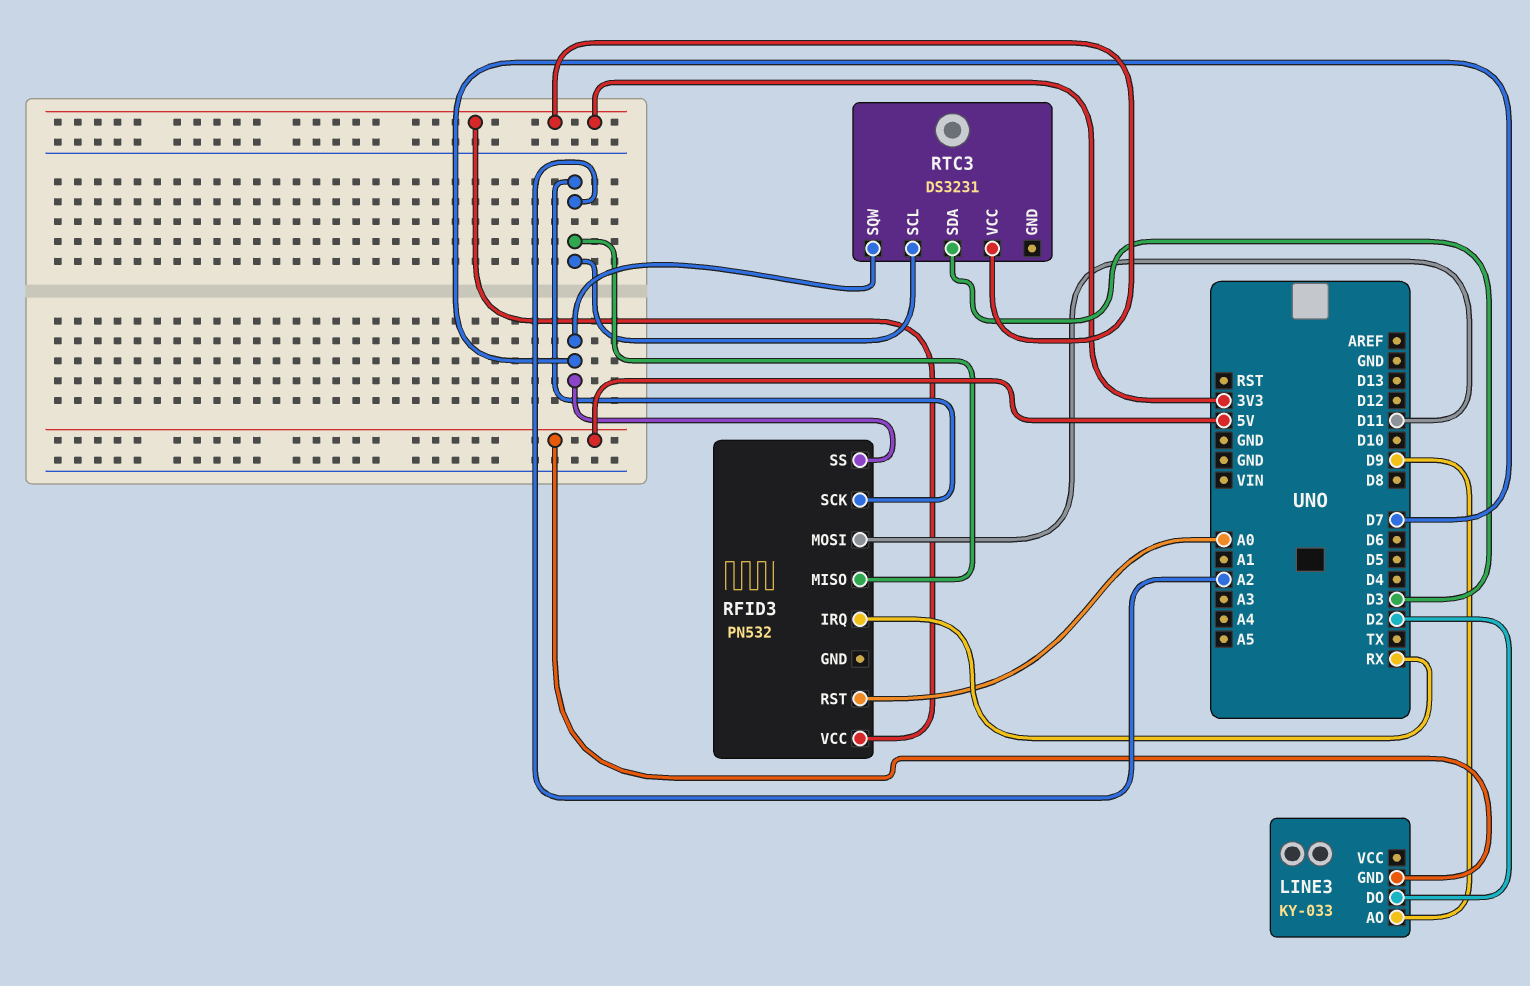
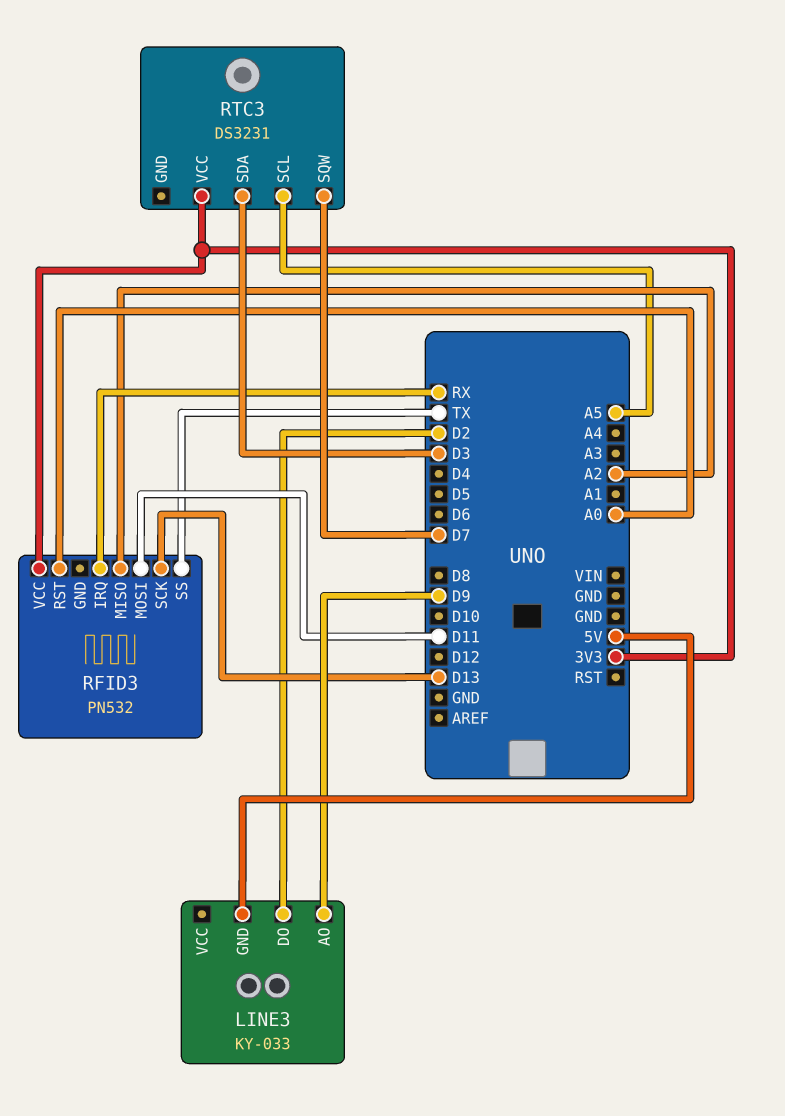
RFID3 pin SCK: A2 -> D13
RFID3 pin SS: D7 -> TX
RTC3 pin SCL: A2 -> A5

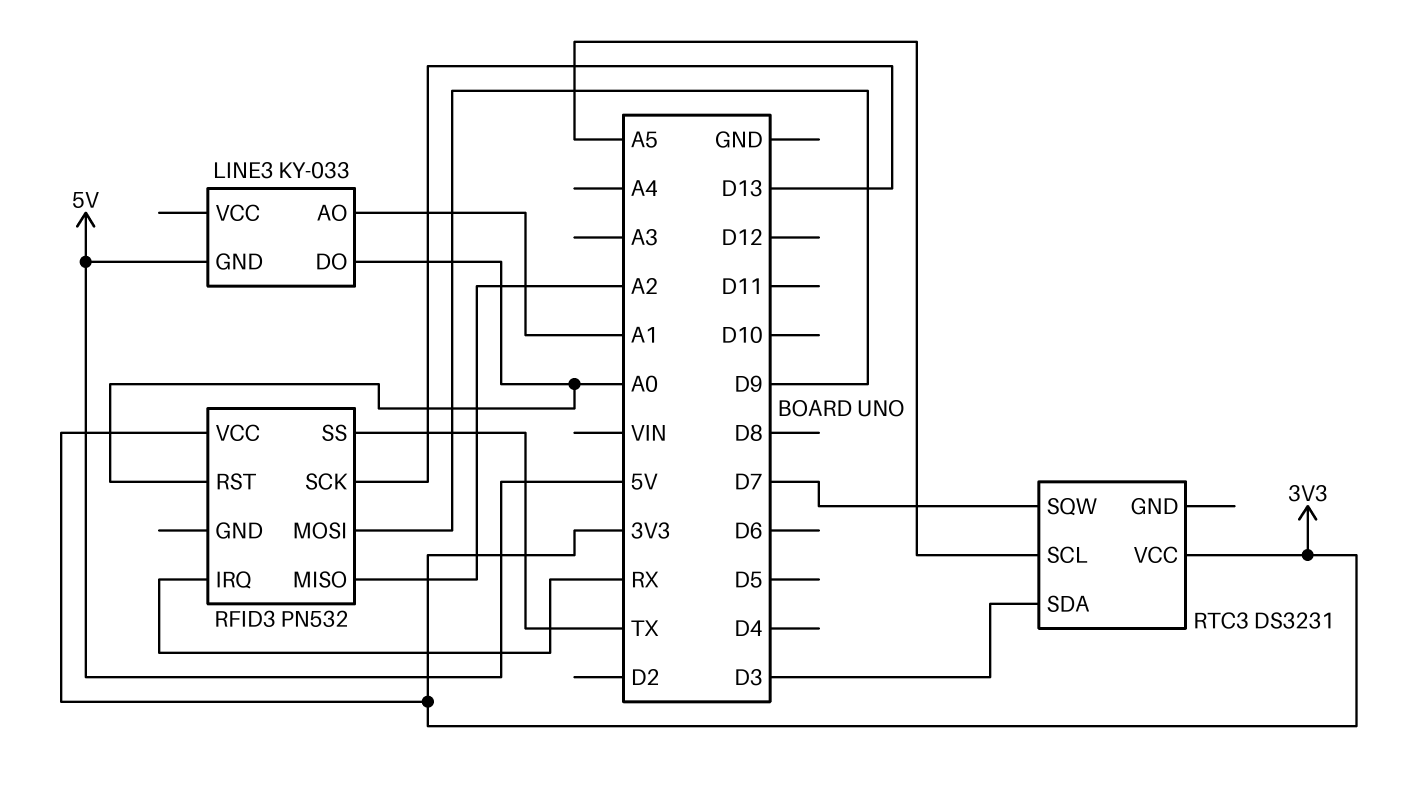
LINE3 pin AO: D9 -> A1
LINE3 pin DO: D2 -> A0
RFID3 pin MOSI: D11 -> D9

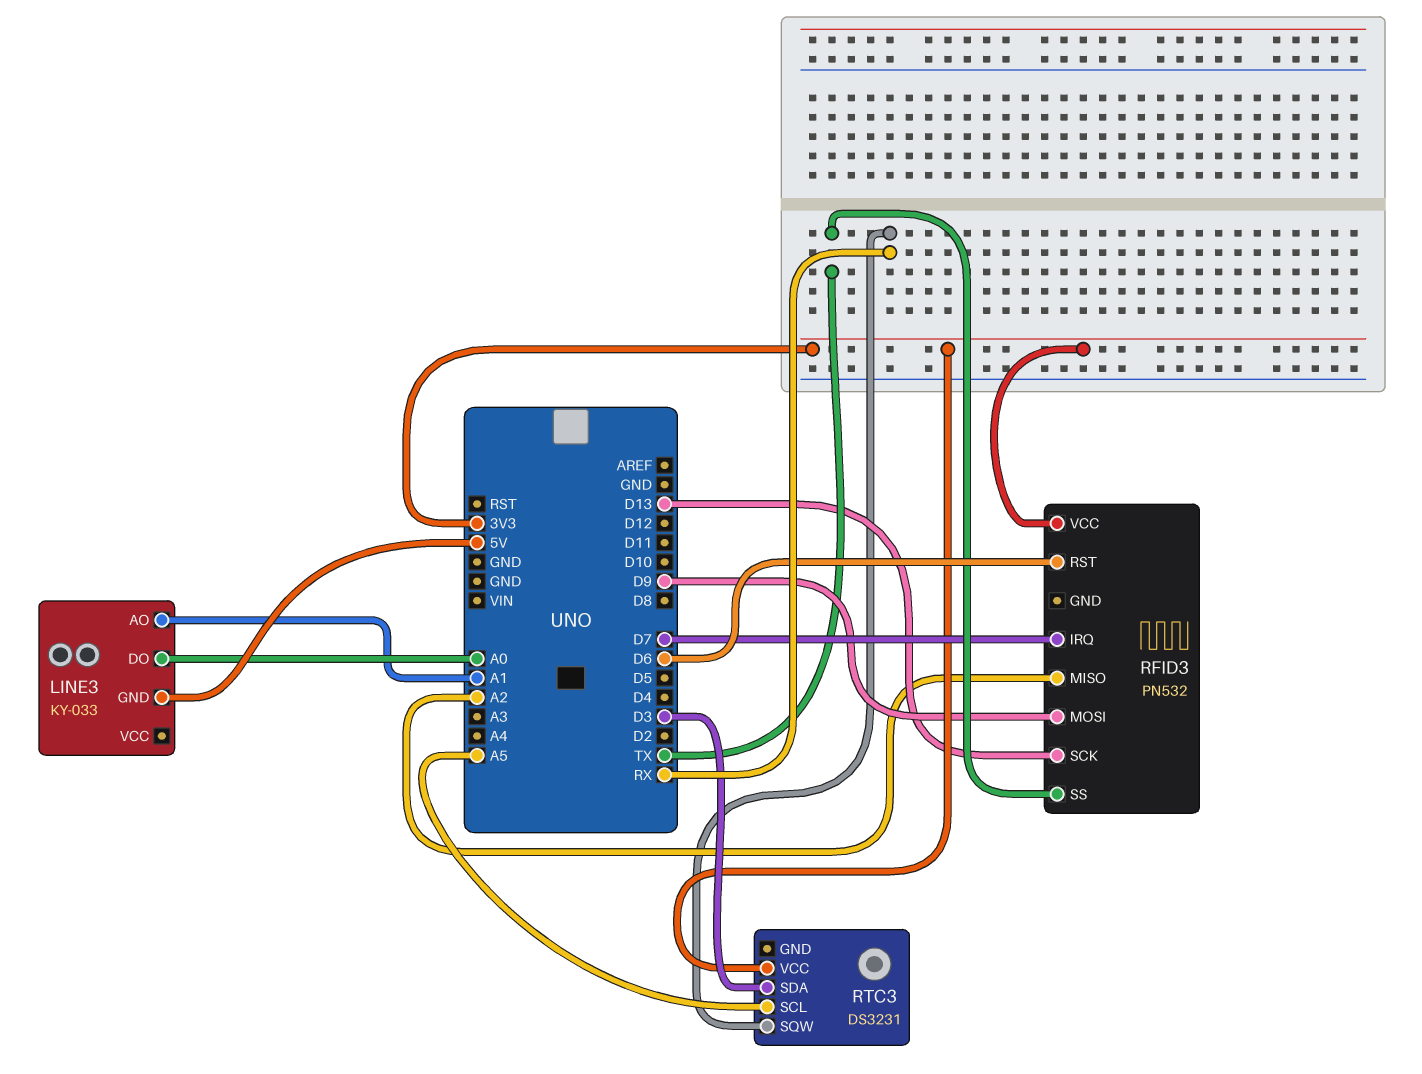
RFID3 pin IRQ: RX -> D7
RFID3 pin RST: A0 -> D6
RTC3 pin SQW: D7 -> RX

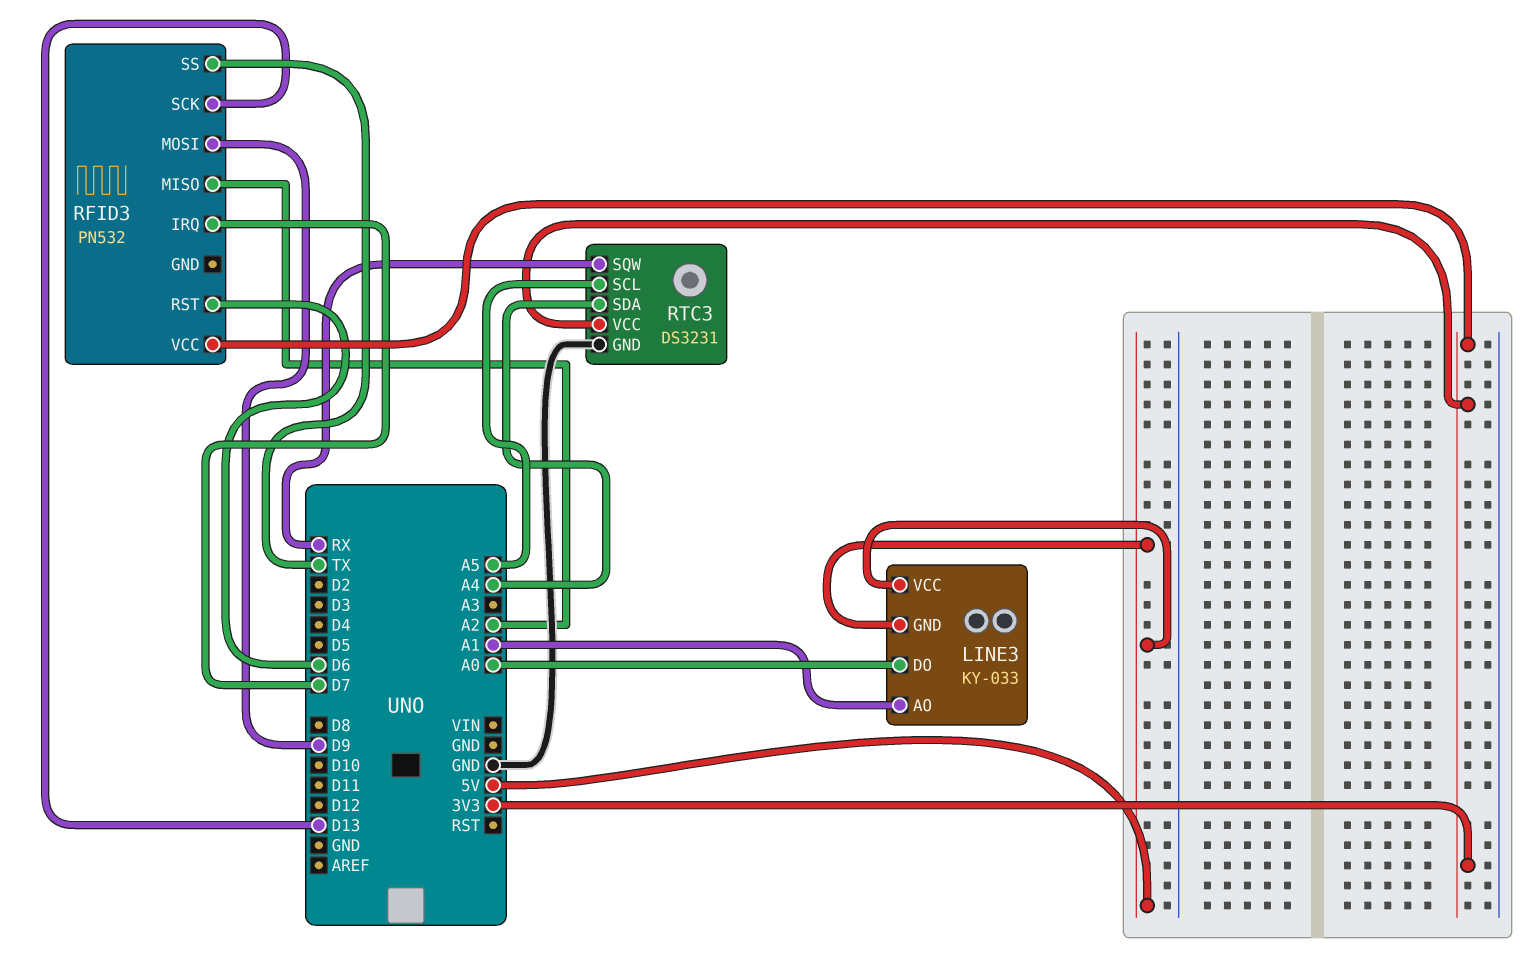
LINE3 pin VCC: none -> 5V
RTC3 pin GND: none -> GND
RTC3 pin SDA: D3 -> A4

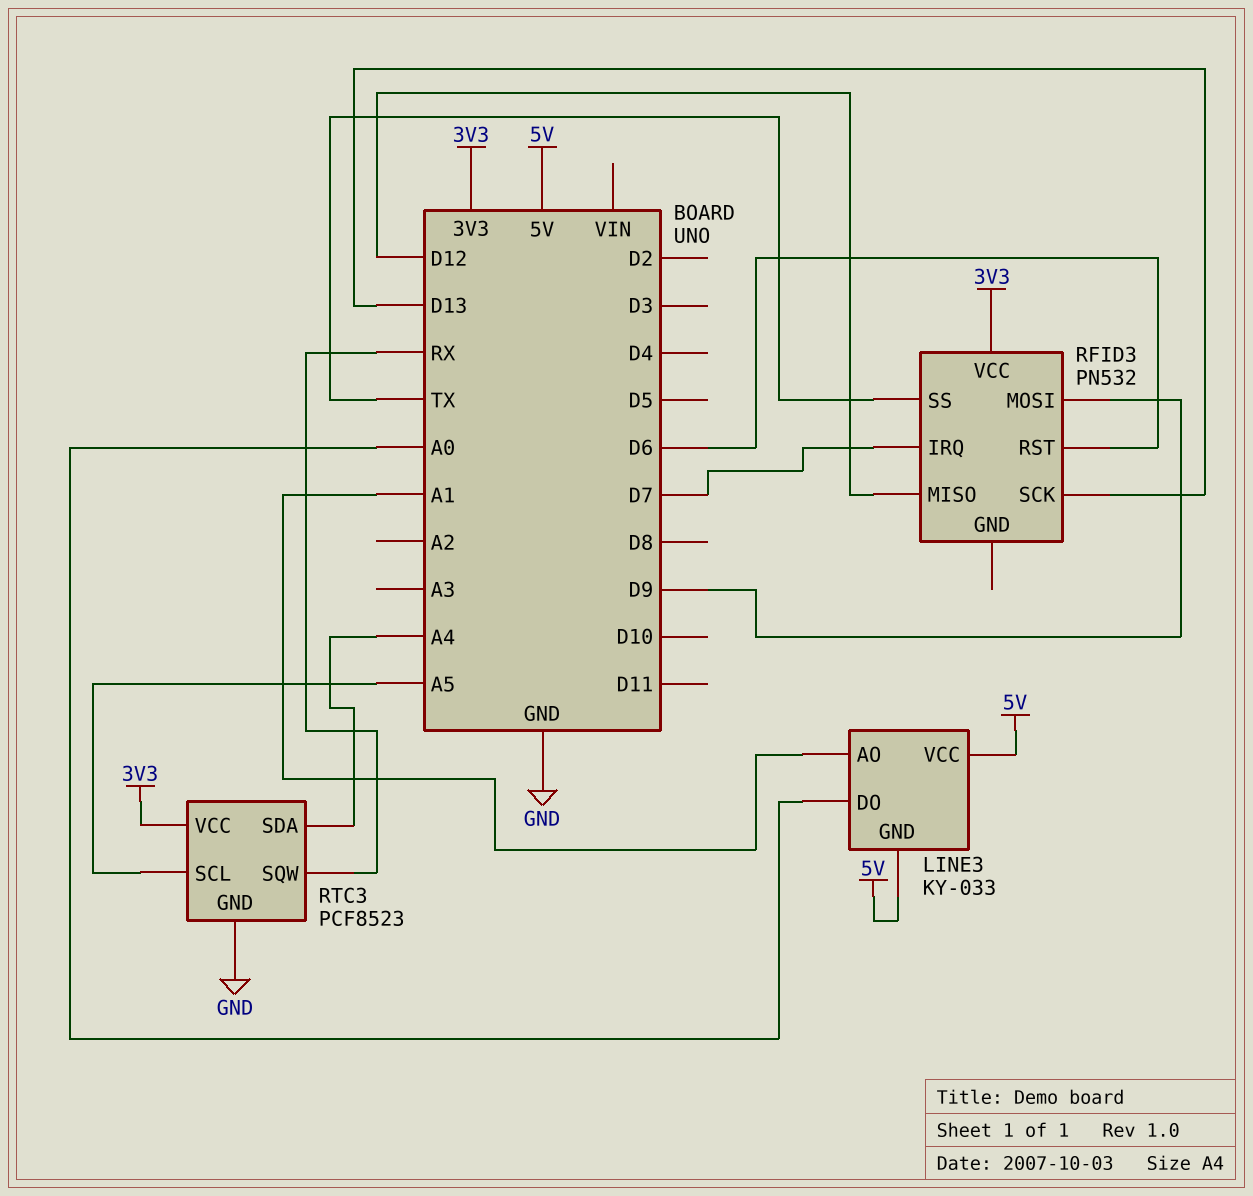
RFID3 pin MISO: A2 -> D12
RTC3: DS3231 -> PCF8523

